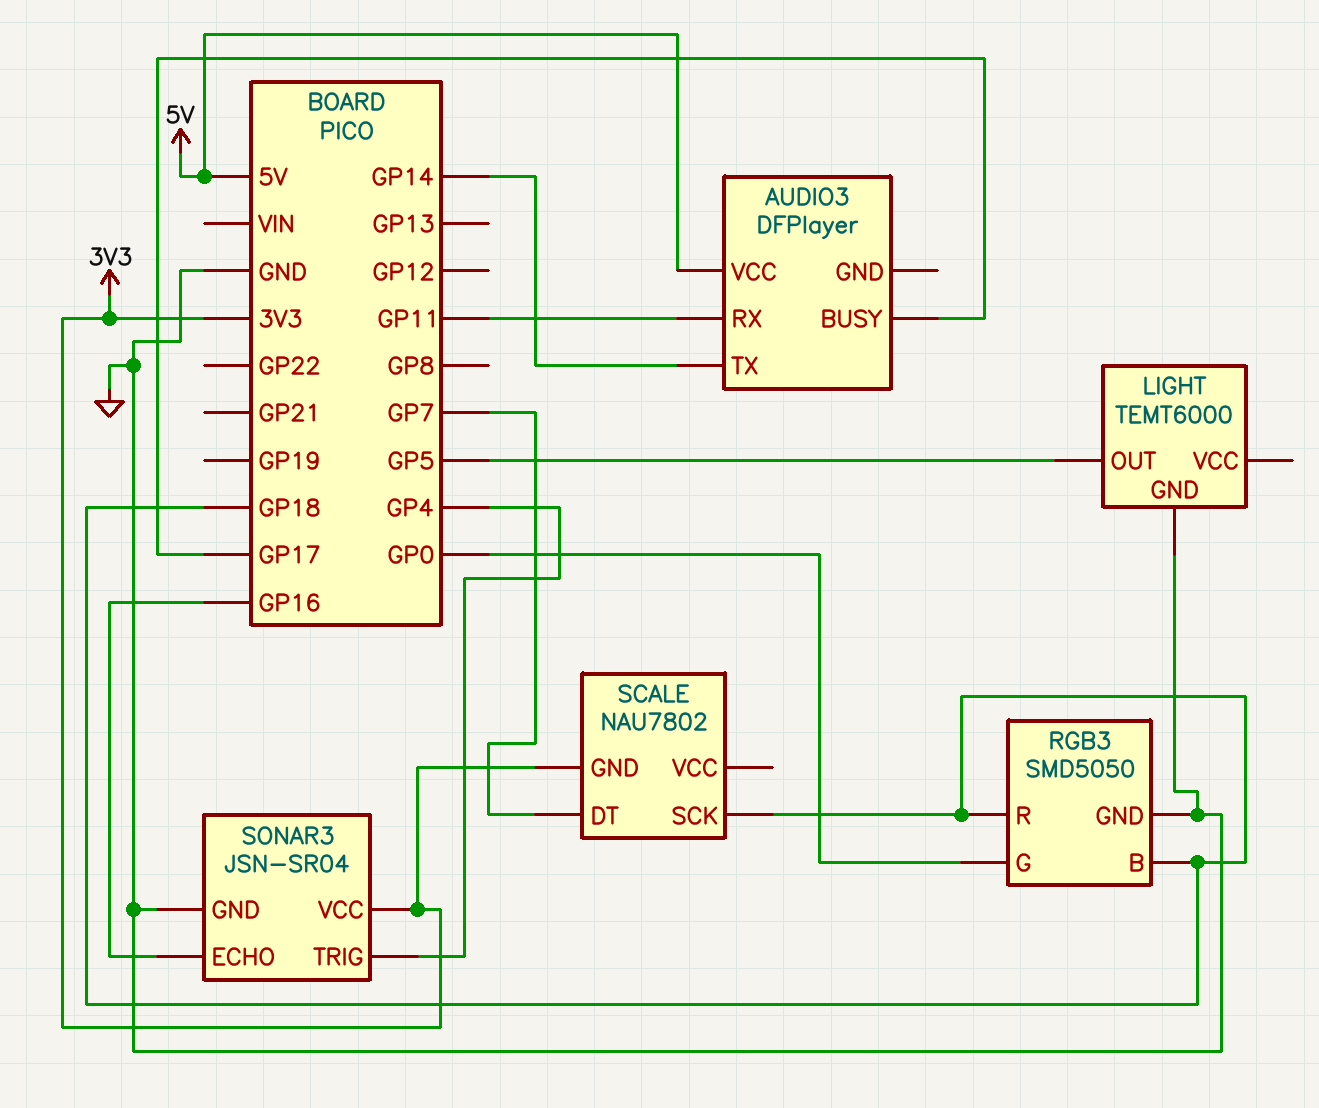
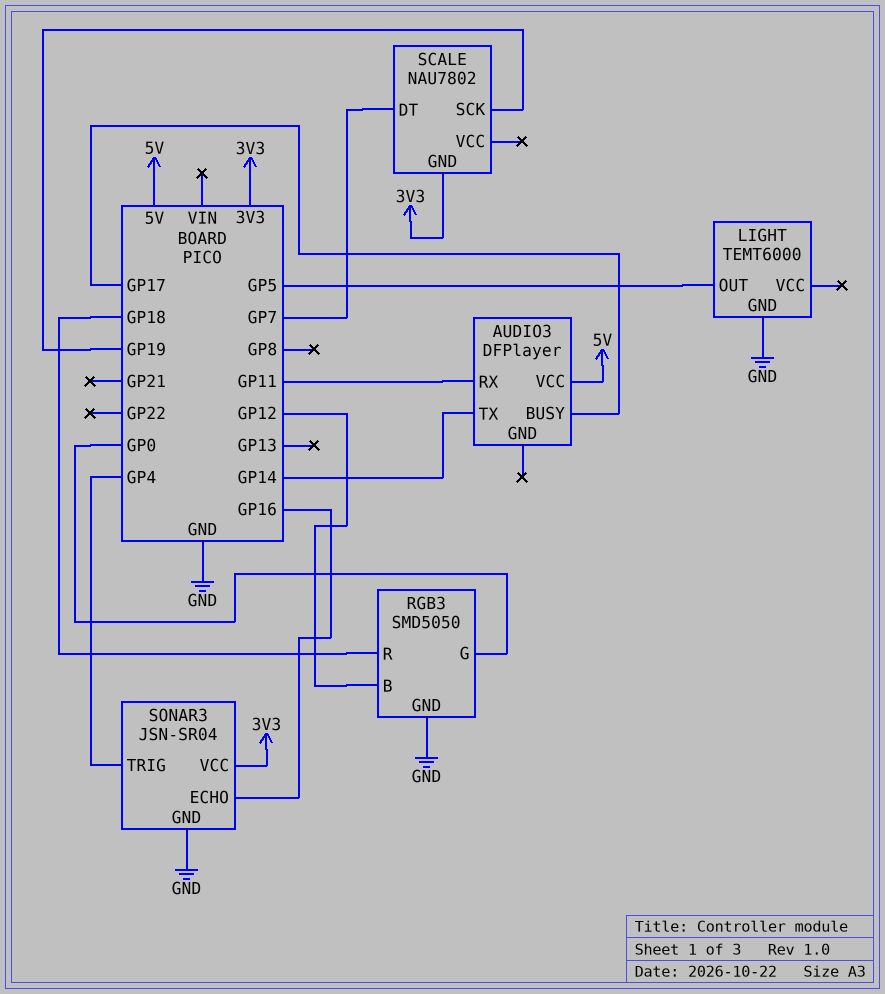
RGB3 pin B: GP18 -> GP12
SCALE pin SCK: GP18 -> GP19

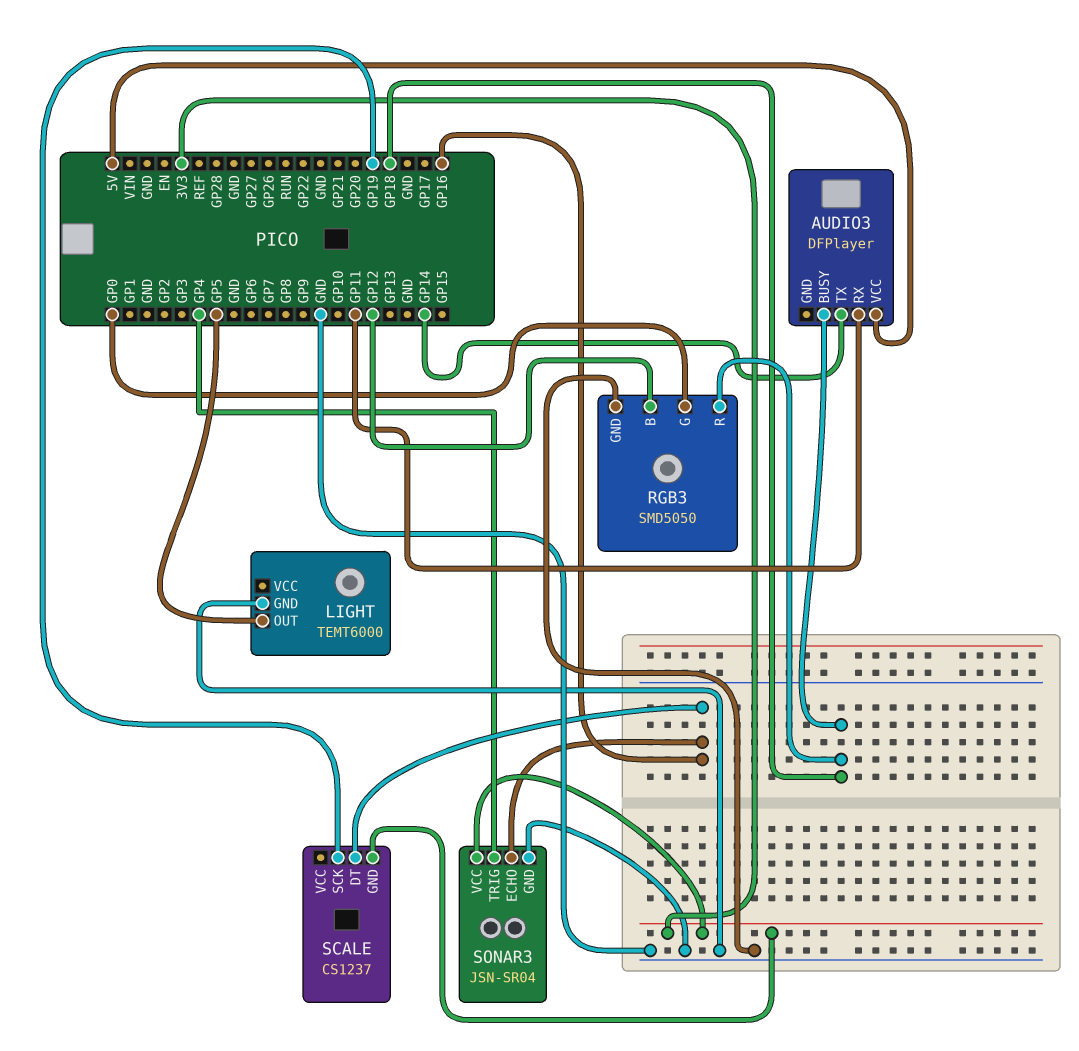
AUDIO3 pin BUSY: GP17 -> GP18
SCALE: NAU7802 -> CS1237
SCALE pin DT: GP7 -> GP16

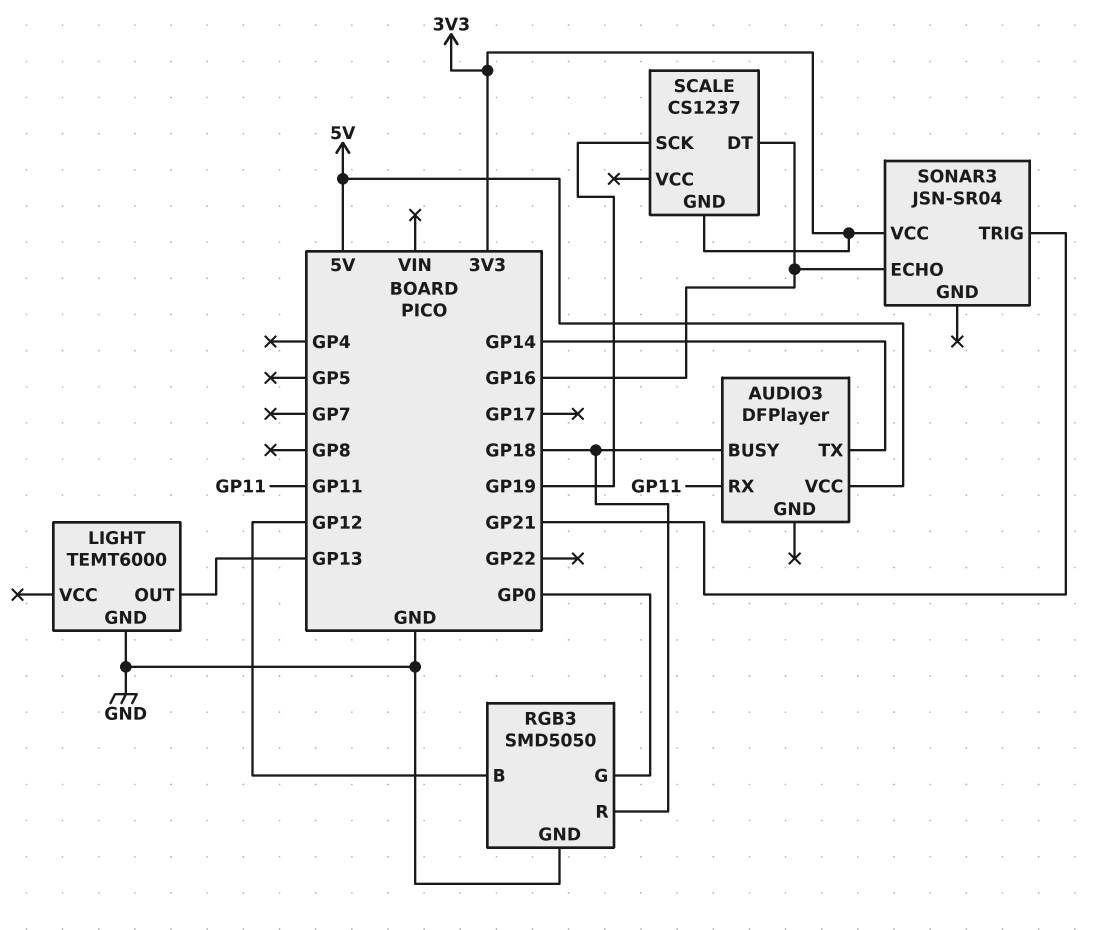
LIGHT pin OUT: GP5 -> GP13
SONAR3 pin GND: GND -> none
SONAR3 pin TRIG: GP4 -> GP21

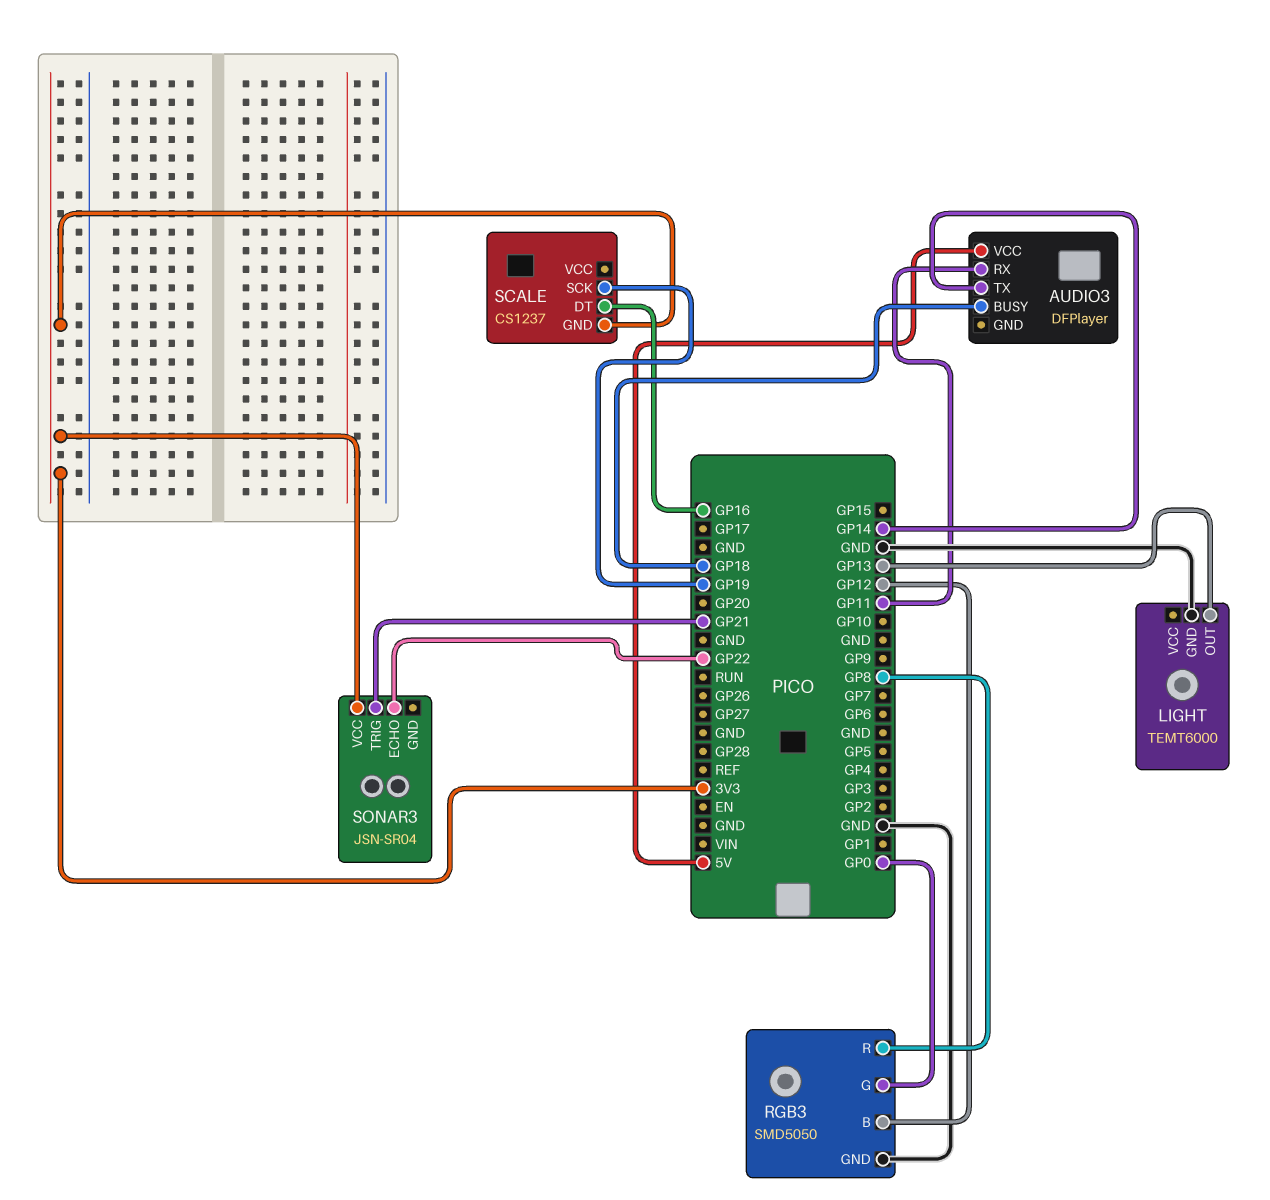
RGB3 pin R: GP18 -> GP8
SONAR3 pin ECHO: GP16 -> GP22

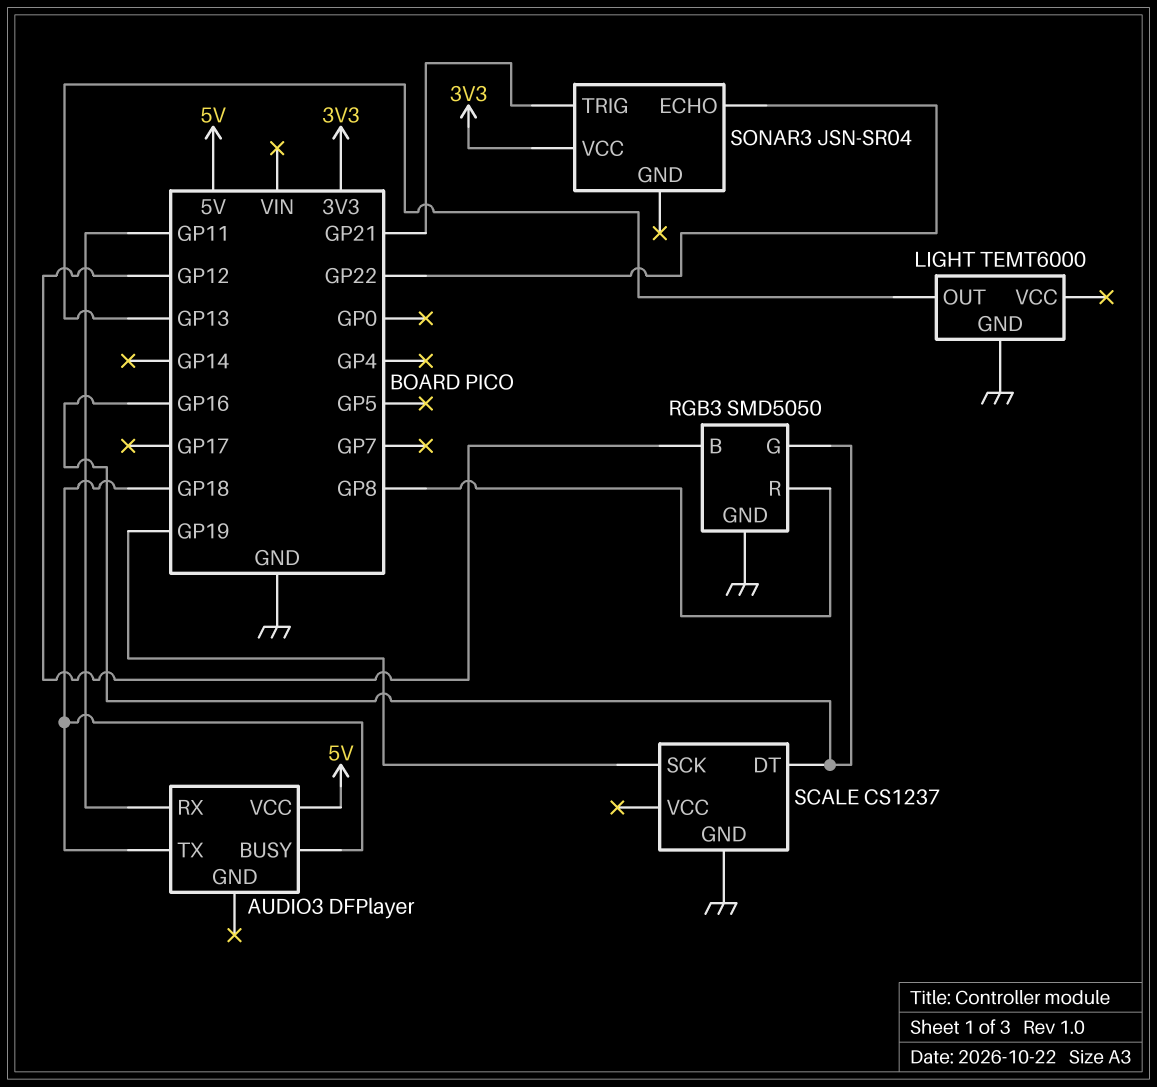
AUDIO3 pin TX: GP14 -> GP18
RGB3 pin G: GP0 -> GP16
SCALE pin GND: 3V3 -> GND

